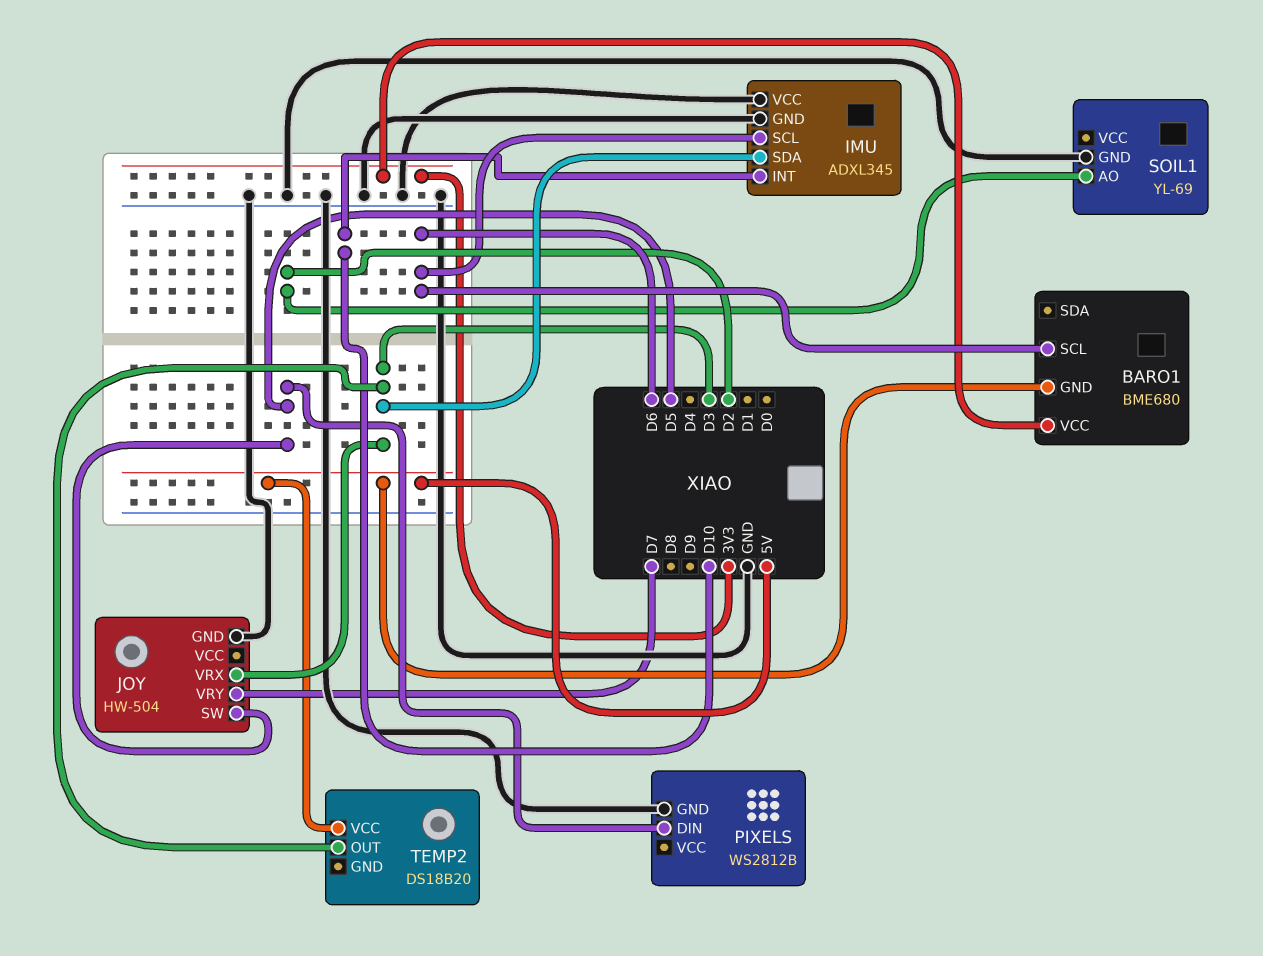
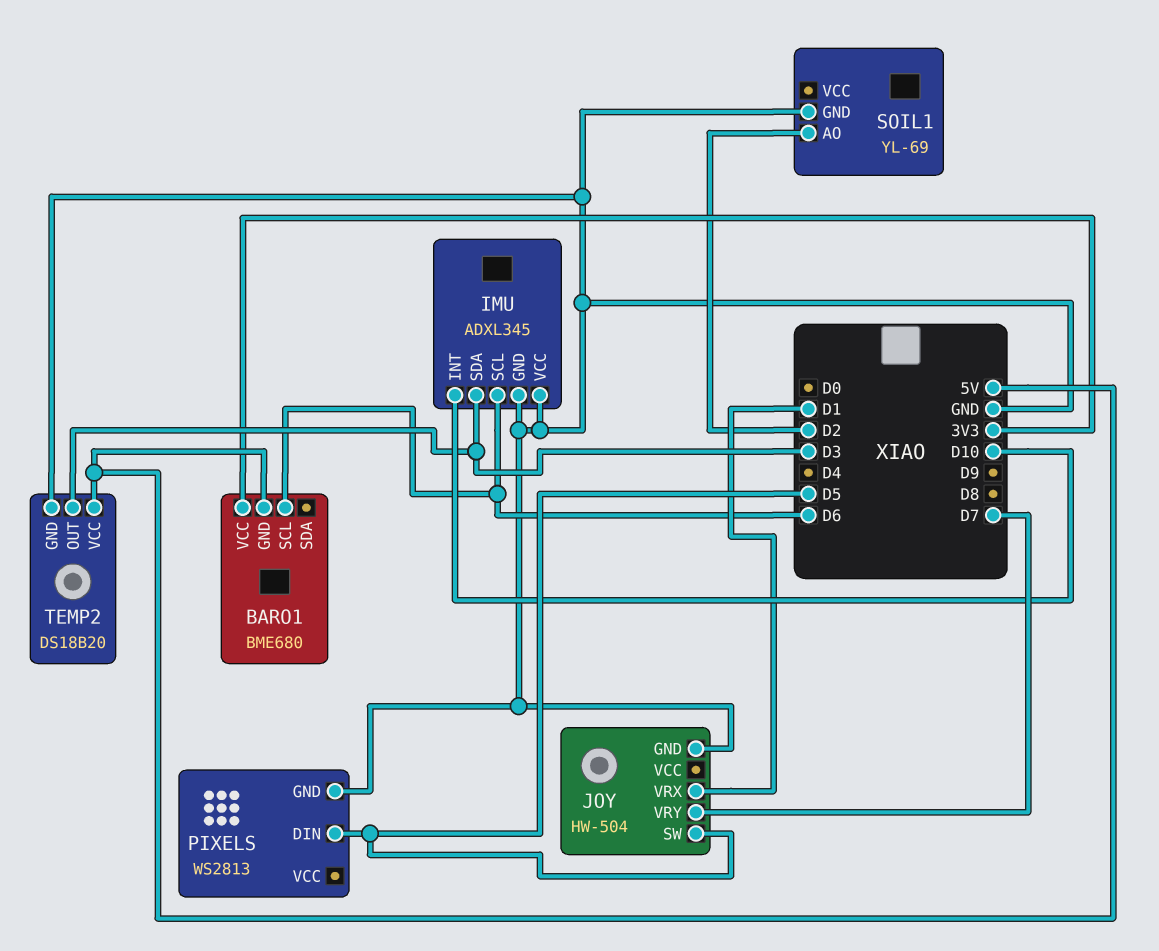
JOY pin VRX: D3 -> D1
PIXELS: WS2812B -> WS2813
TEMP2 pin GND: none -> GND

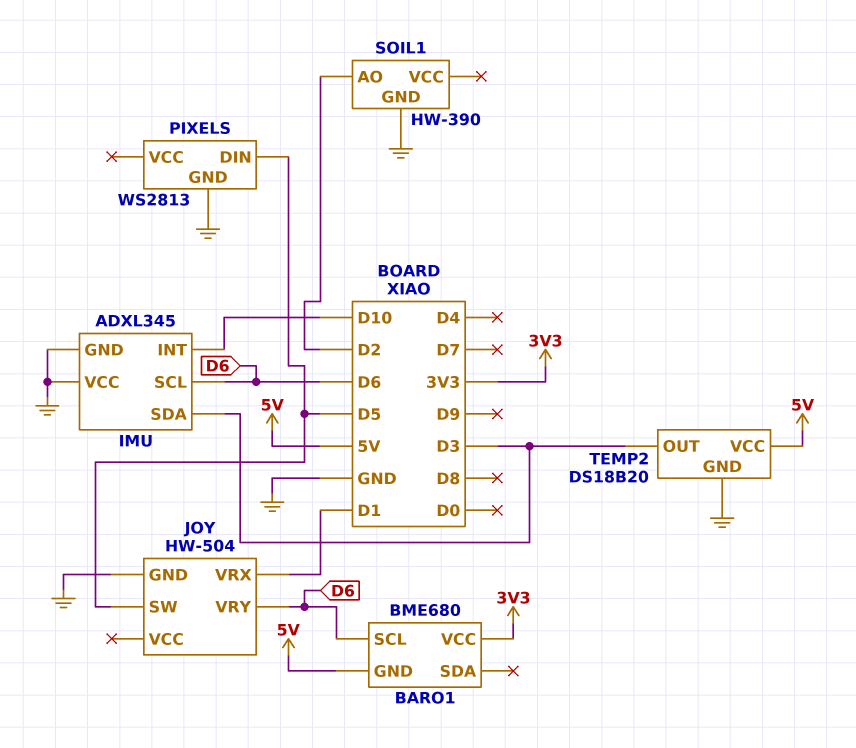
JOY pin VRY: D7 -> D6
SOIL1: YL-69 -> HW-390

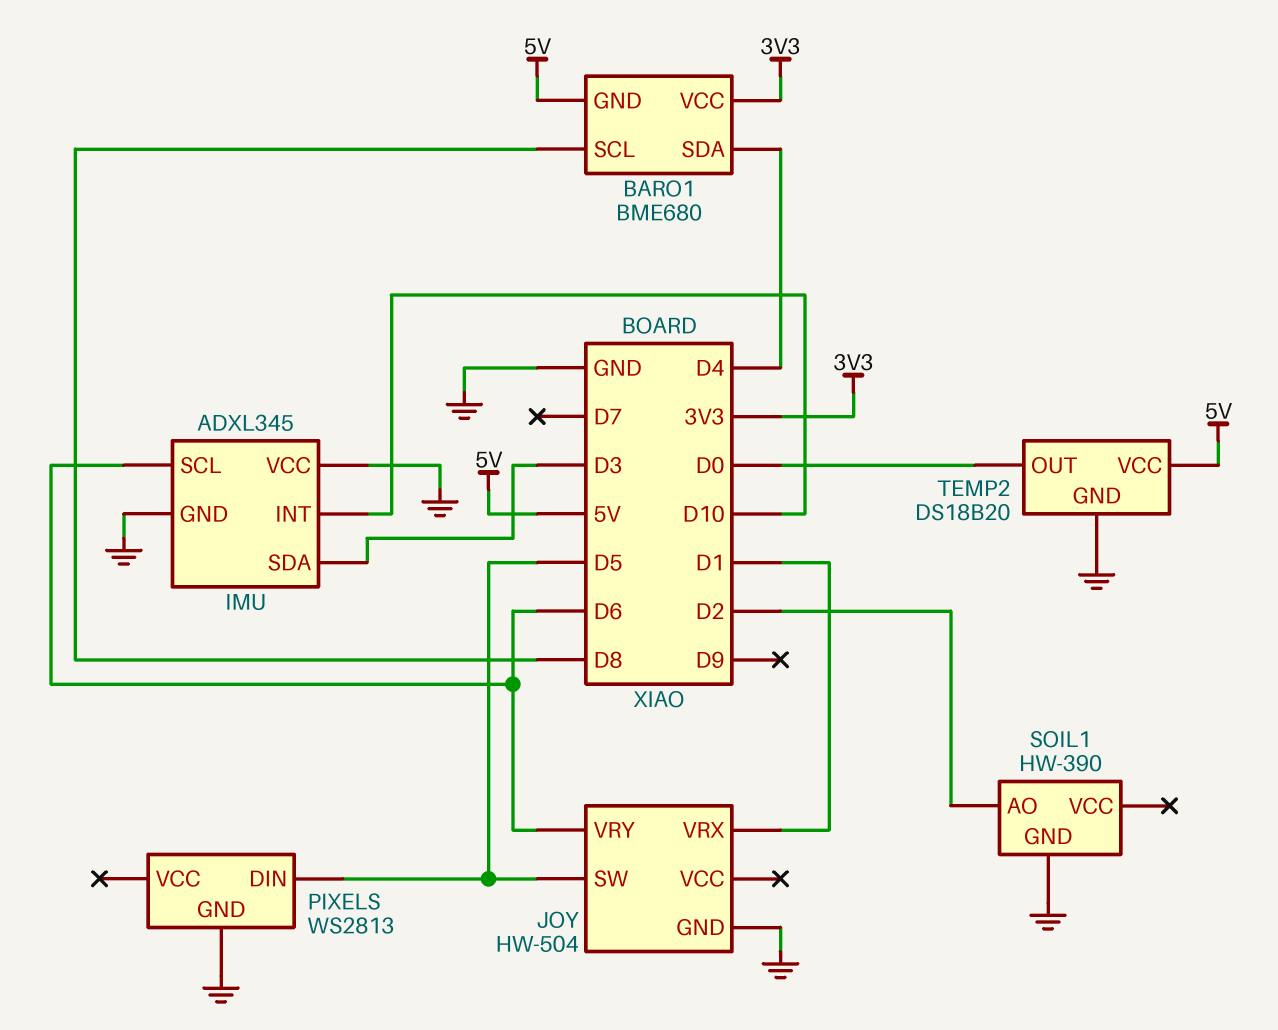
BARO1 pin SCL: D6 -> D8
BARO1 pin SDA: none -> D4
TEMP2 pin OUT: D3 -> D0

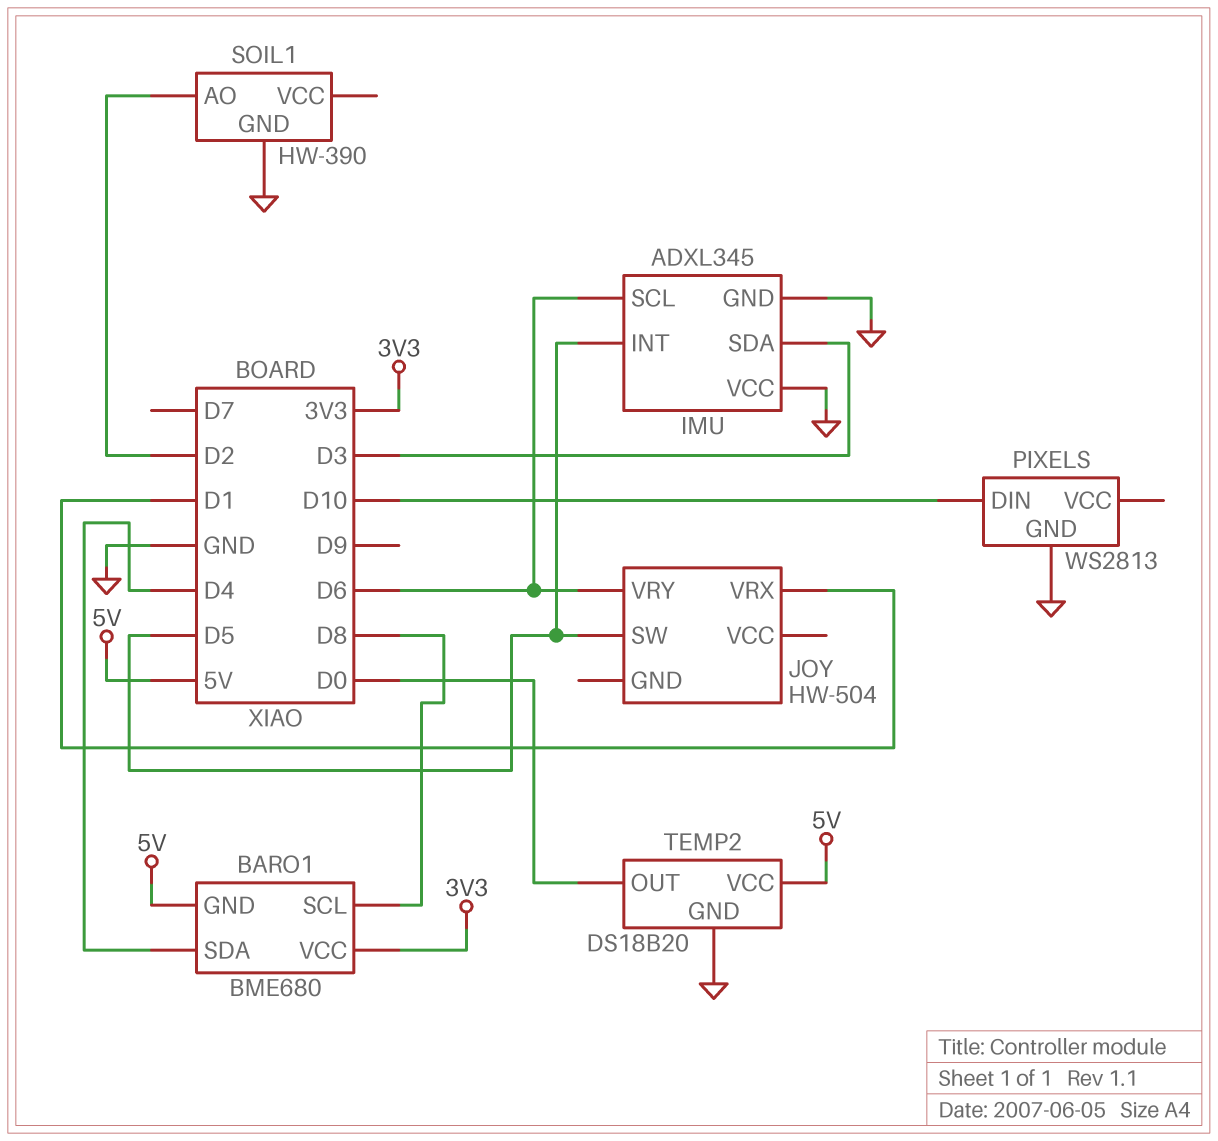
IMU pin INT: D10 -> D5
JOY pin GND: GND -> none
PIXELS pin DIN: D5 -> D10

